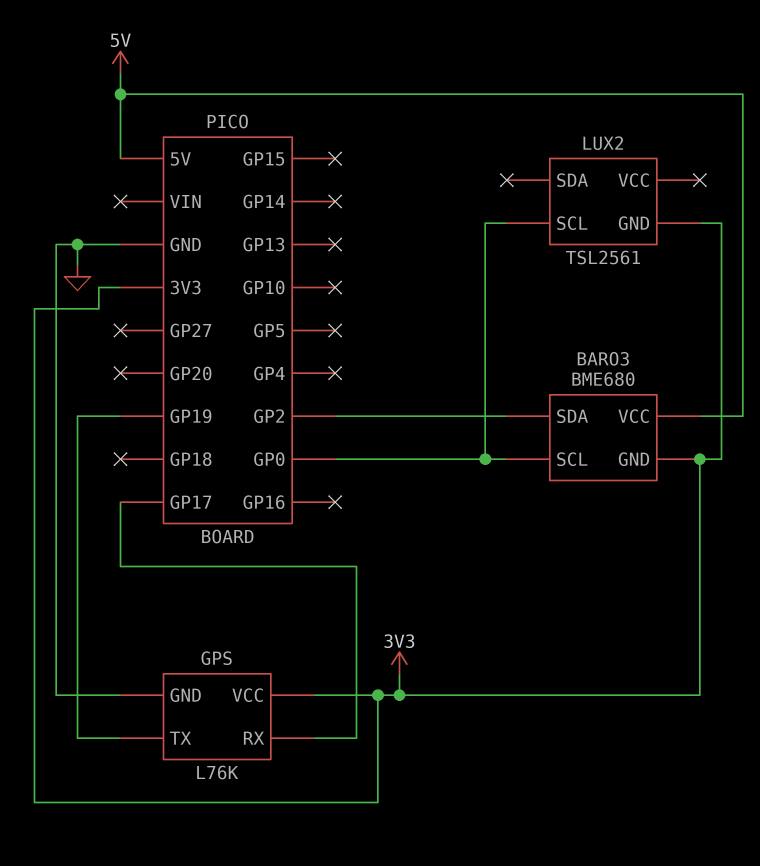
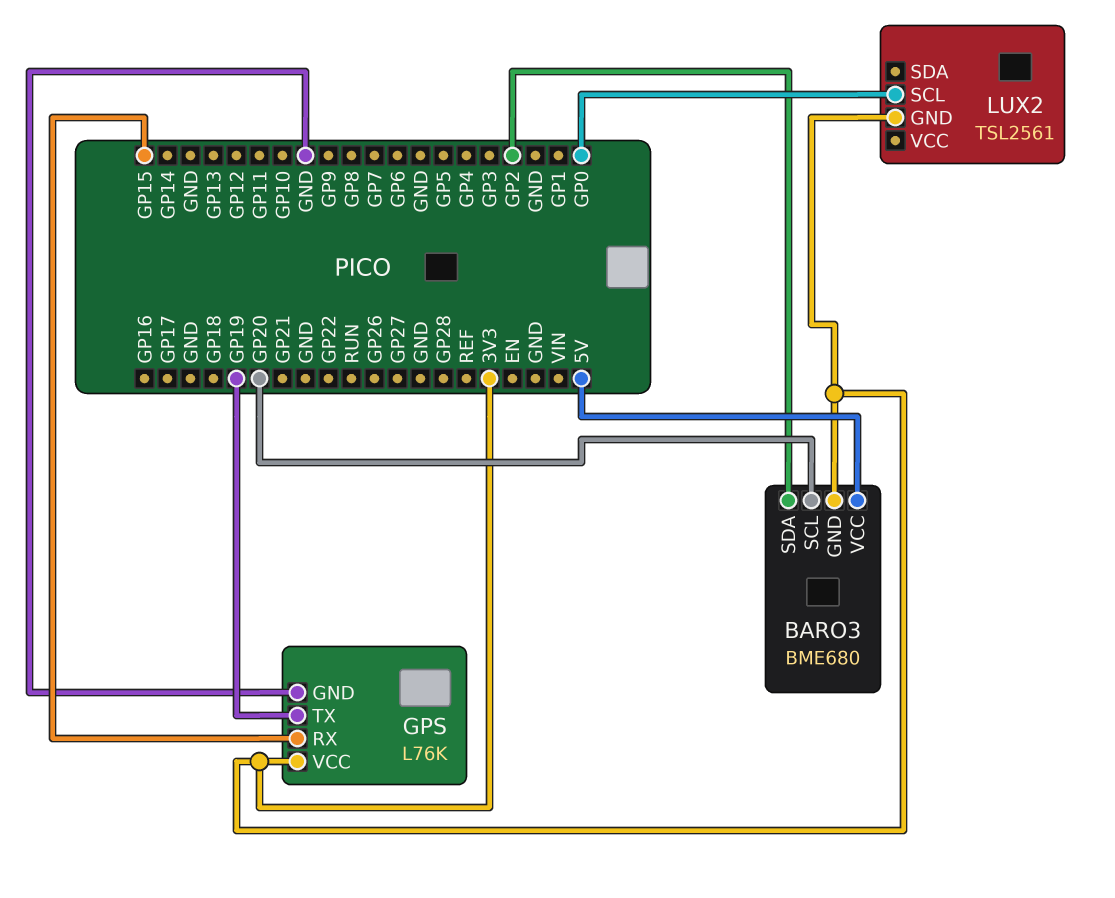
BARO3 pin SCL: GP0 -> GP20
GPS pin RX: GP17 -> GP15

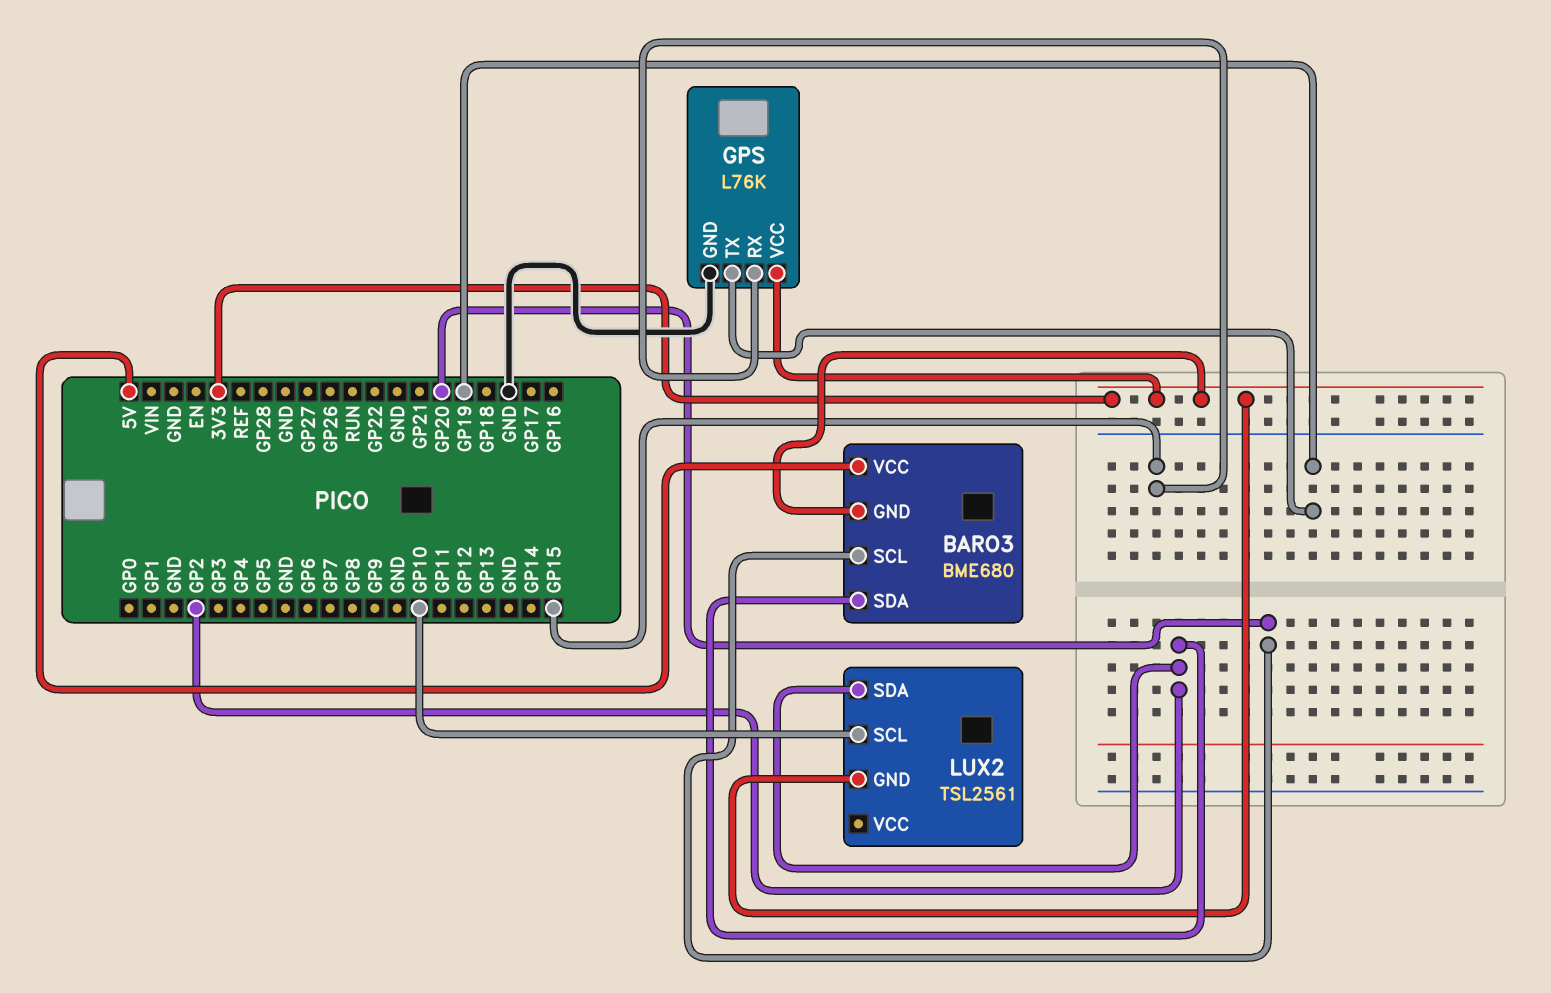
LUX2 pin SCL: GP0 -> GP10
LUX2 pin SDA: none -> GP2

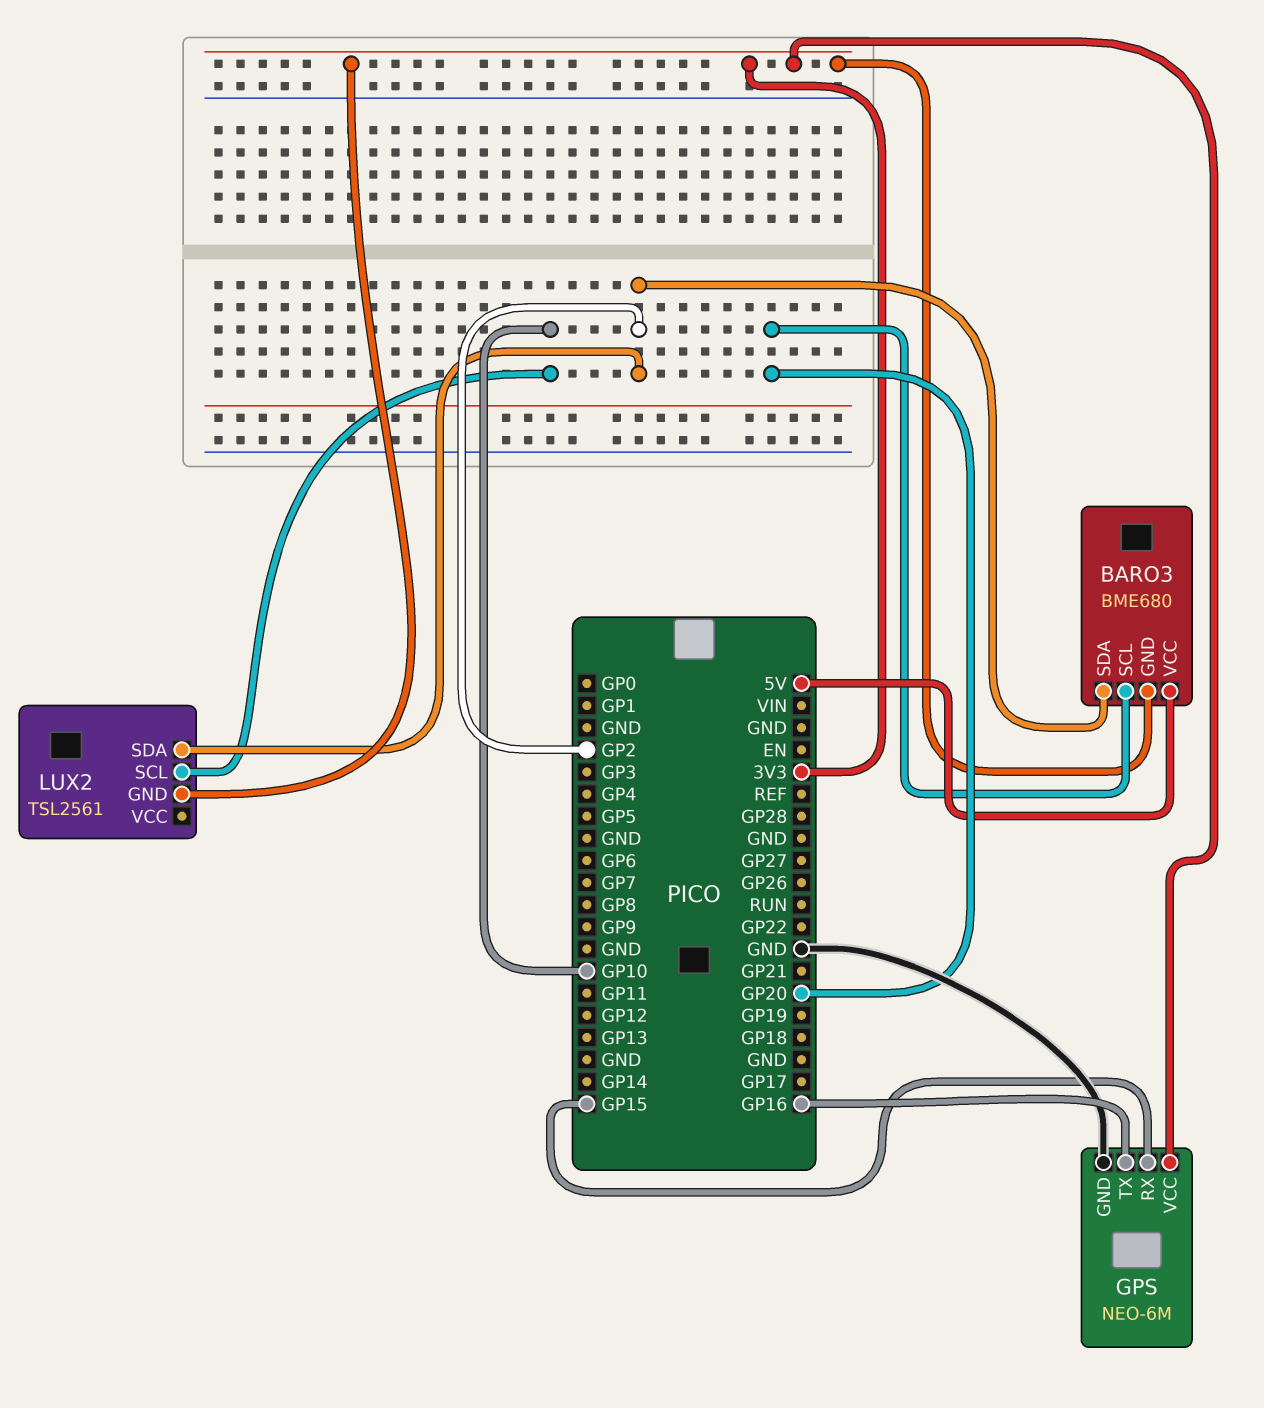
GPS: L76K -> NEO-6M
GPS pin TX: GP19 -> GP16

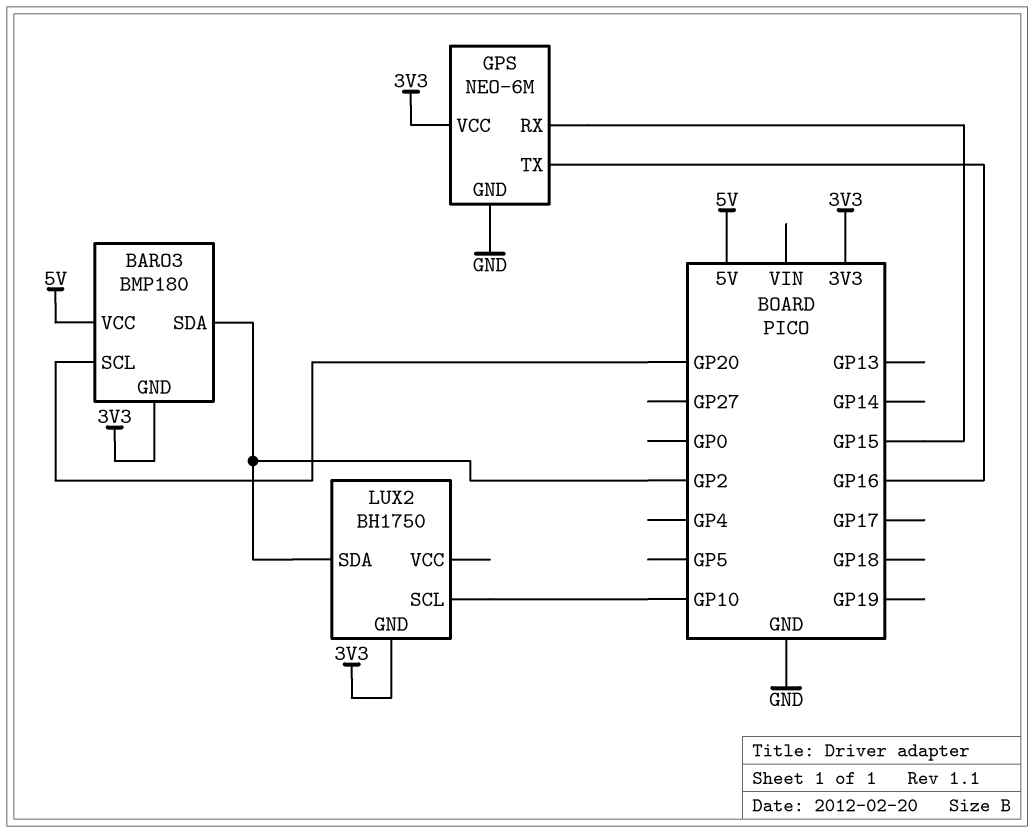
BARO3: BME680 -> BMP180
LUX2: TSL2561 -> BH1750

